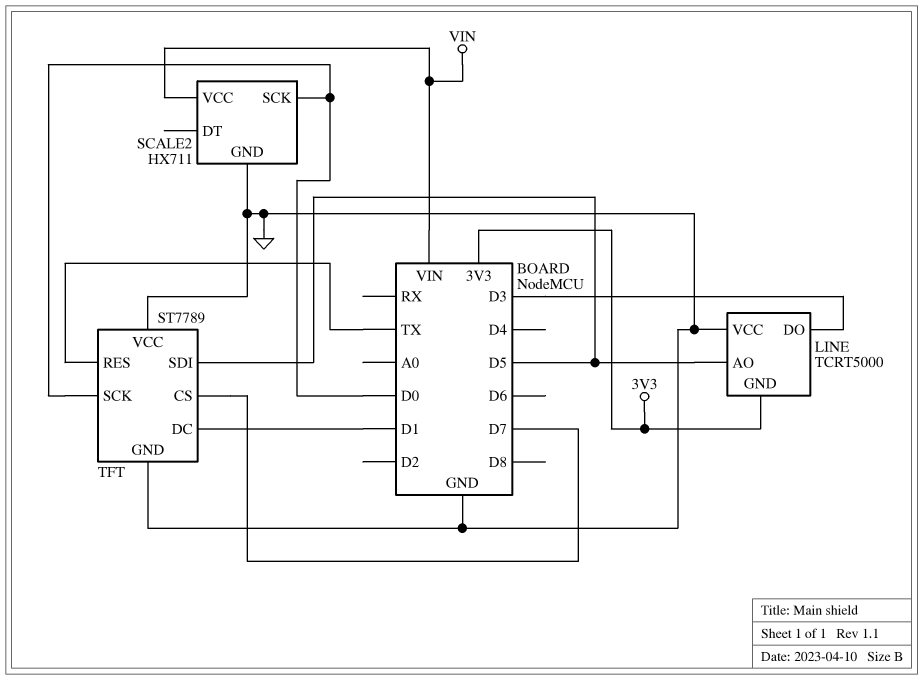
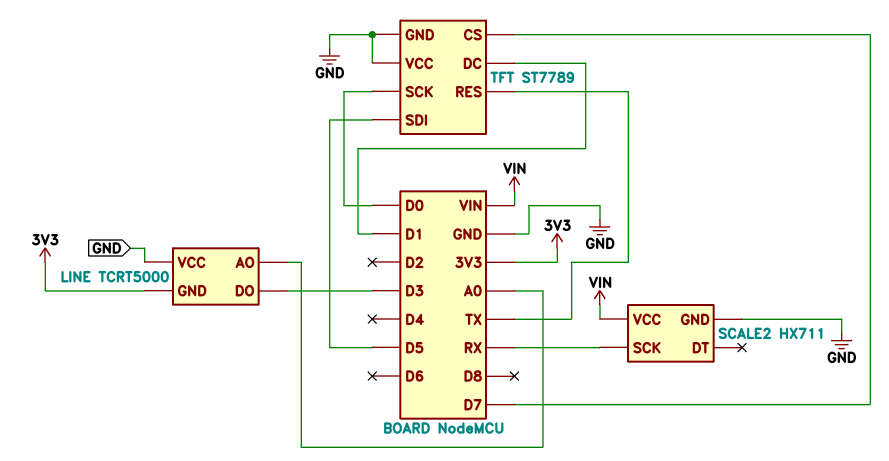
LINE pin AO: D5 -> A0
SCALE2 pin SCK: D0 -> RX

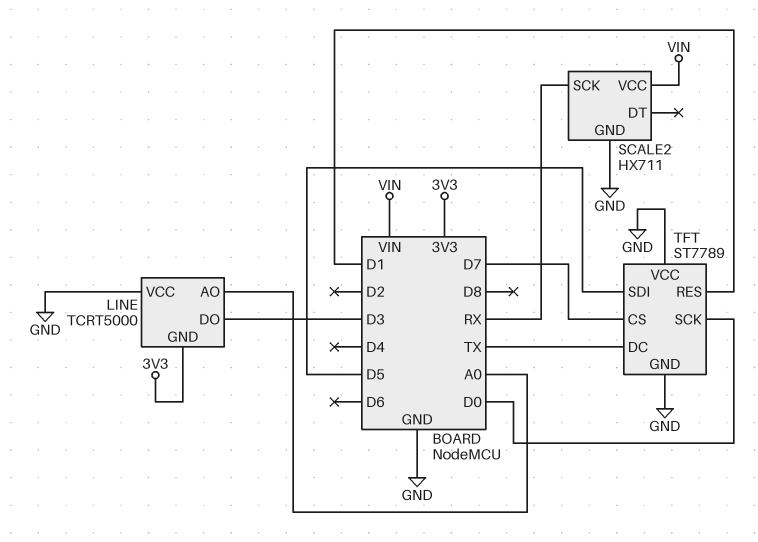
TFT pin DC: D1 -> TX
TFT pin RES: TX -> D1

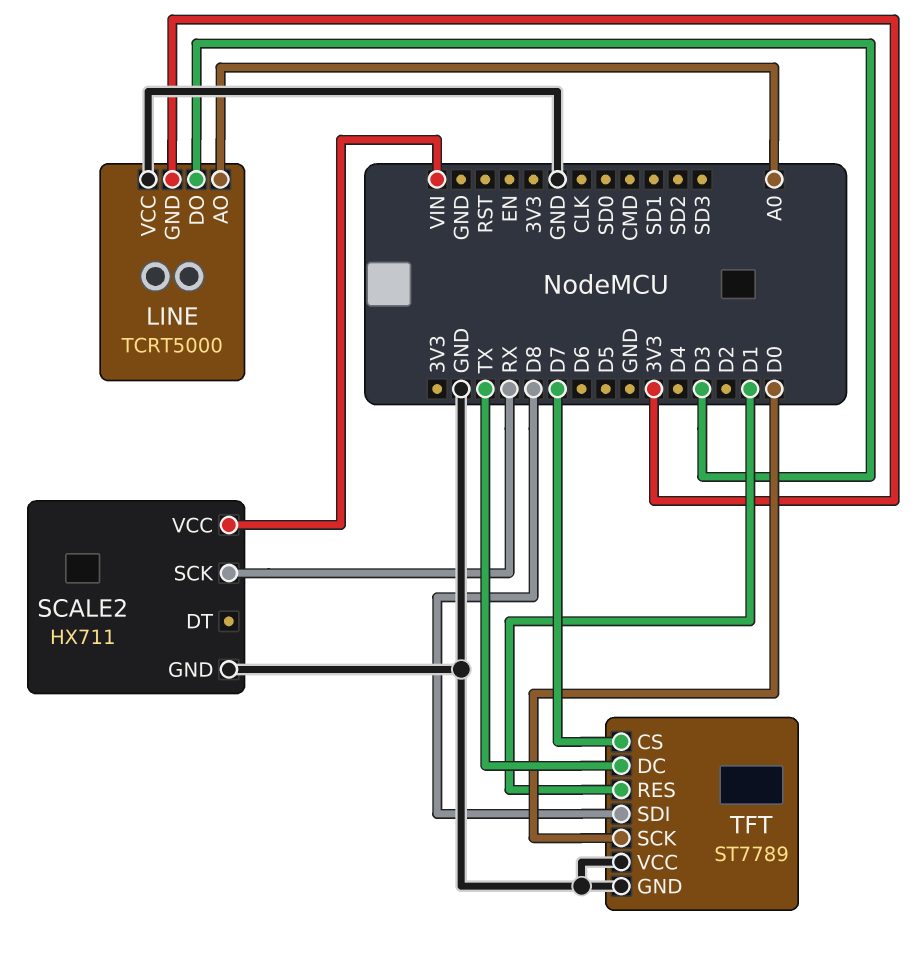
TFT pin SDI: D5 -> D8

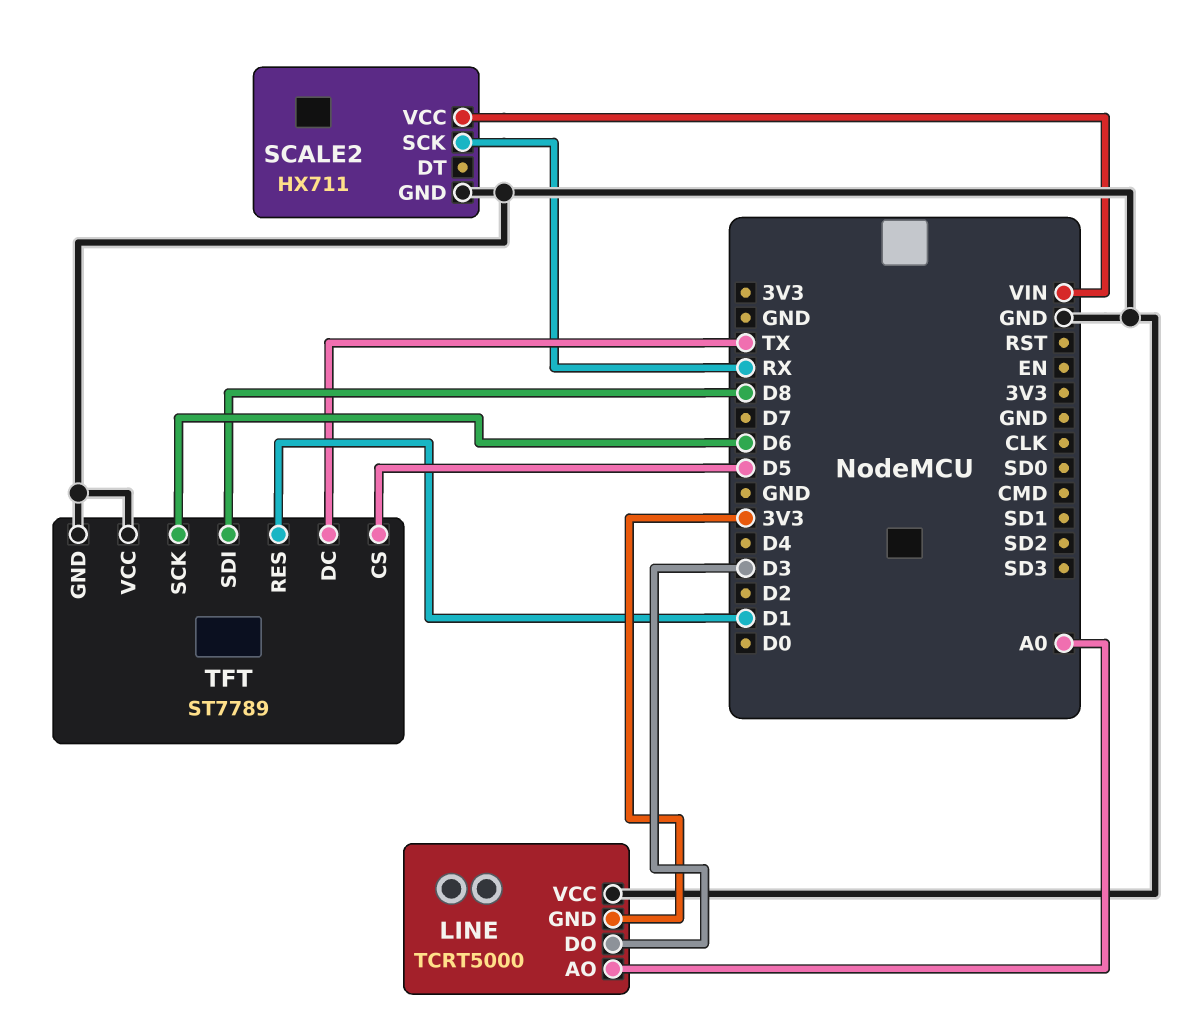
TFT pin CS: D7 -> D5
TFT pin SCK: D0 -> D6

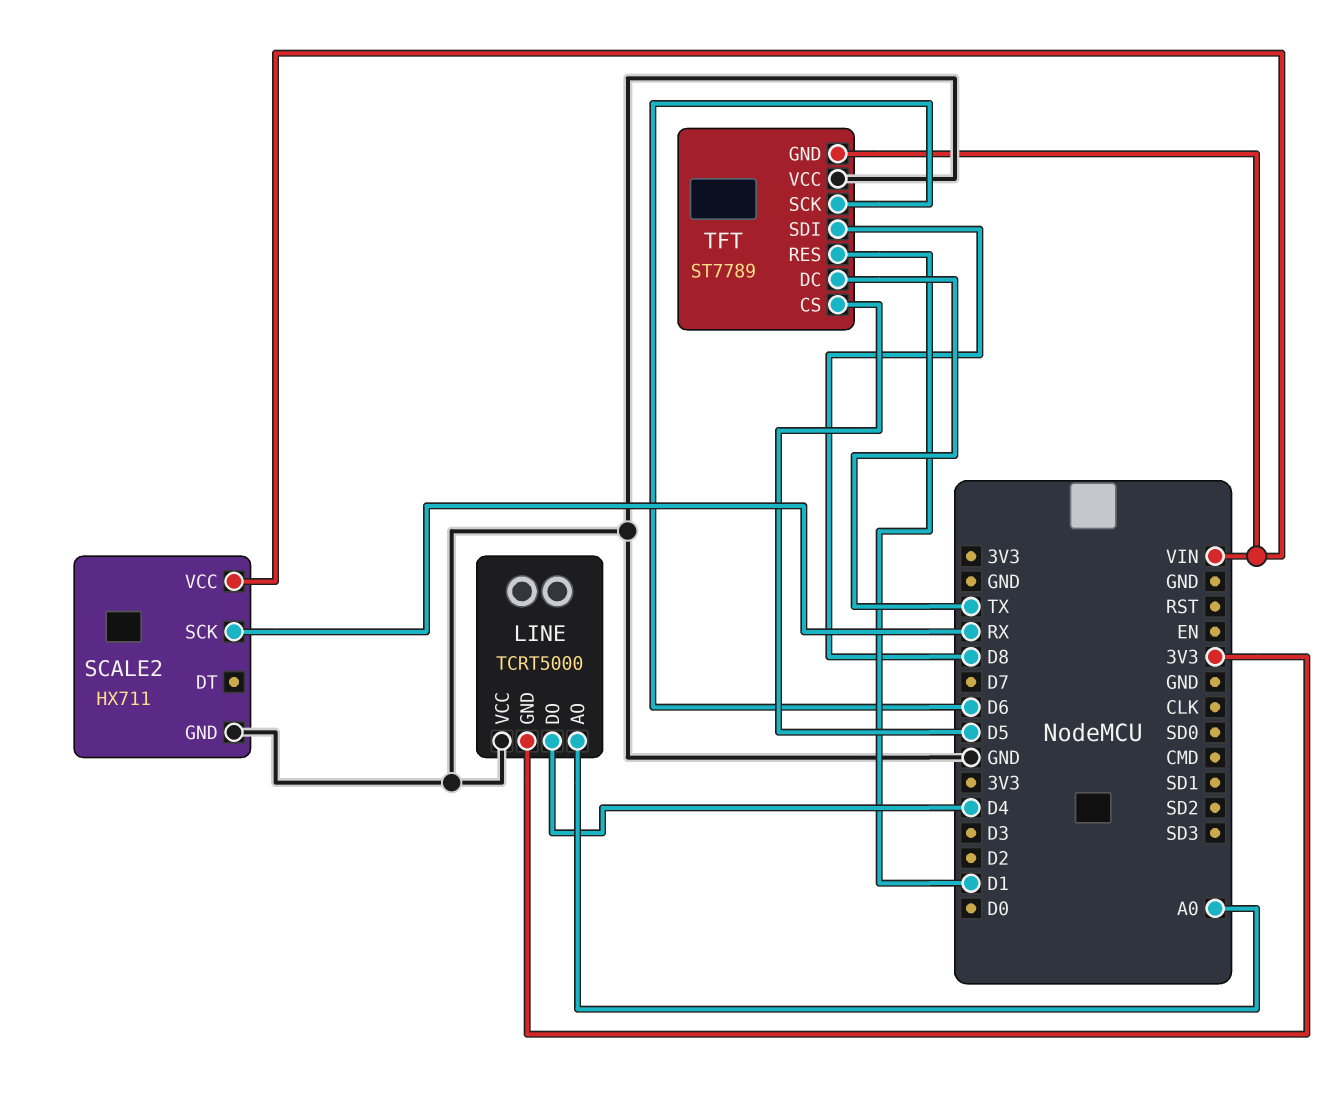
LINE pin DO: D3 -> D4
TFT pin GND: GND -> VIN

